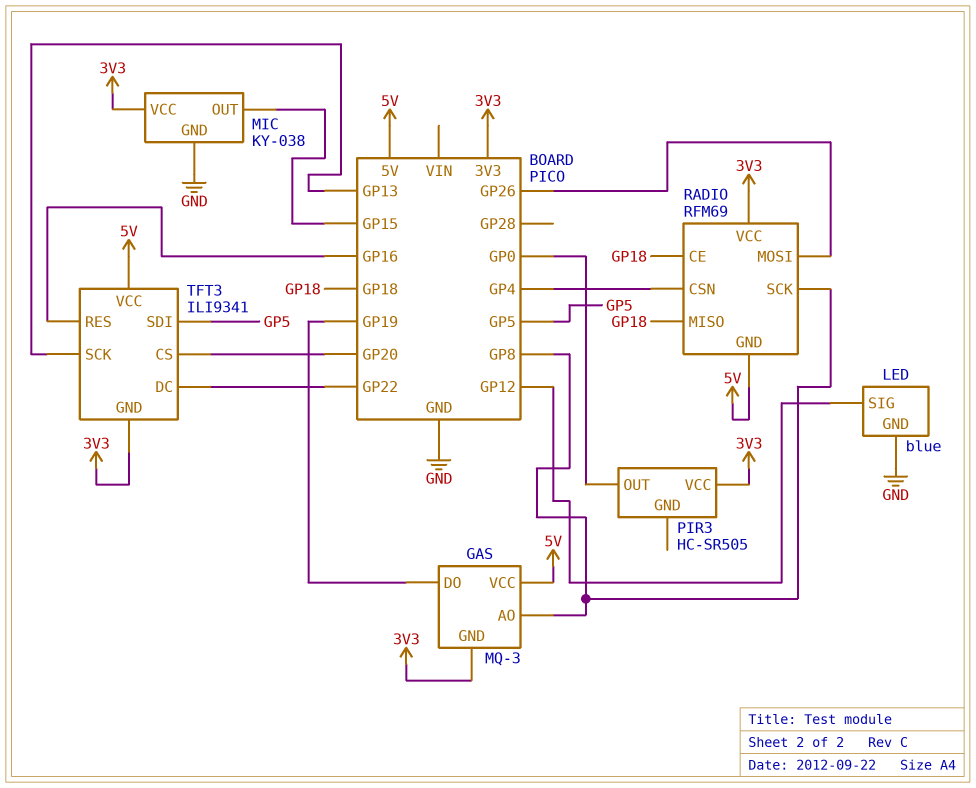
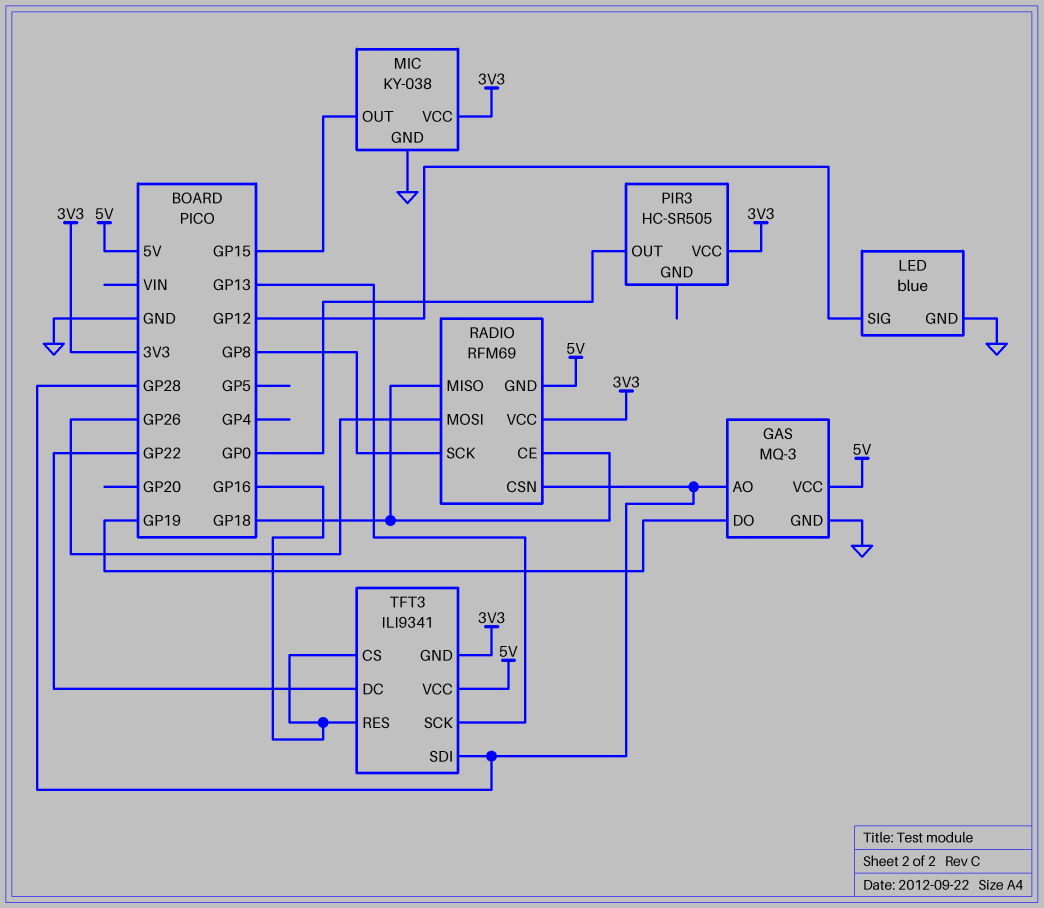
GAS pin AO: GP8 -> GP28
GAS pin GND: 3V3 -> GND
RADIO pin CSN: GP4 -> GP28
TFT3 pin CS: GP20 -> GP16
TFT3 pin SDI: GP5 -> GP28

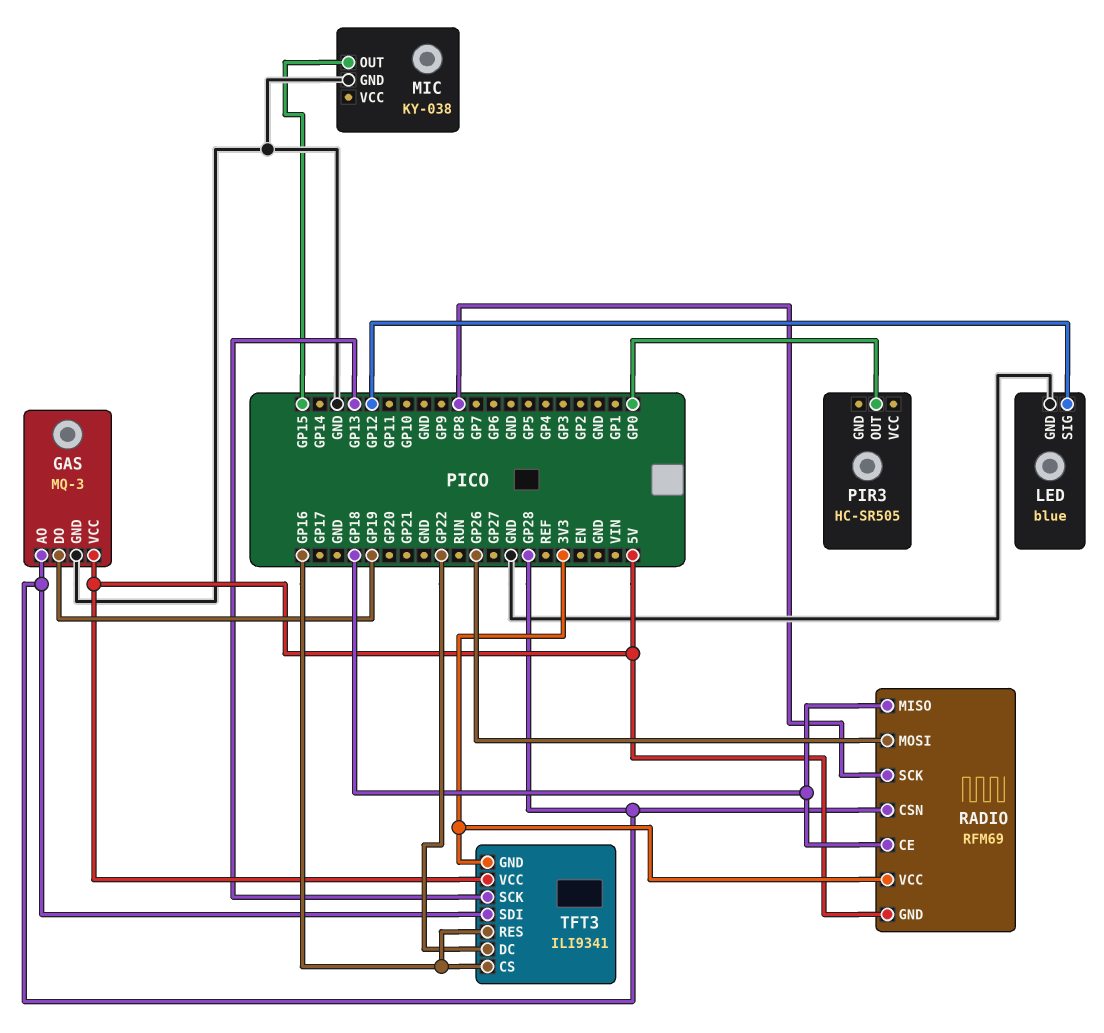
MIC pin VCC: 3V3 -> none
PIR3 pin VCC: 3V3 -> none

